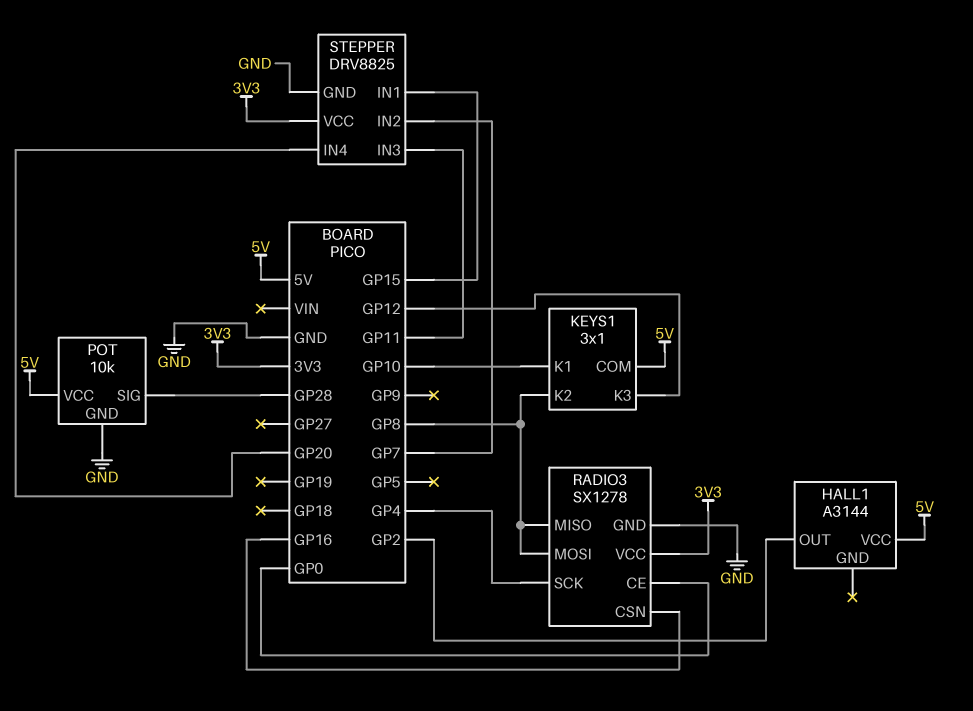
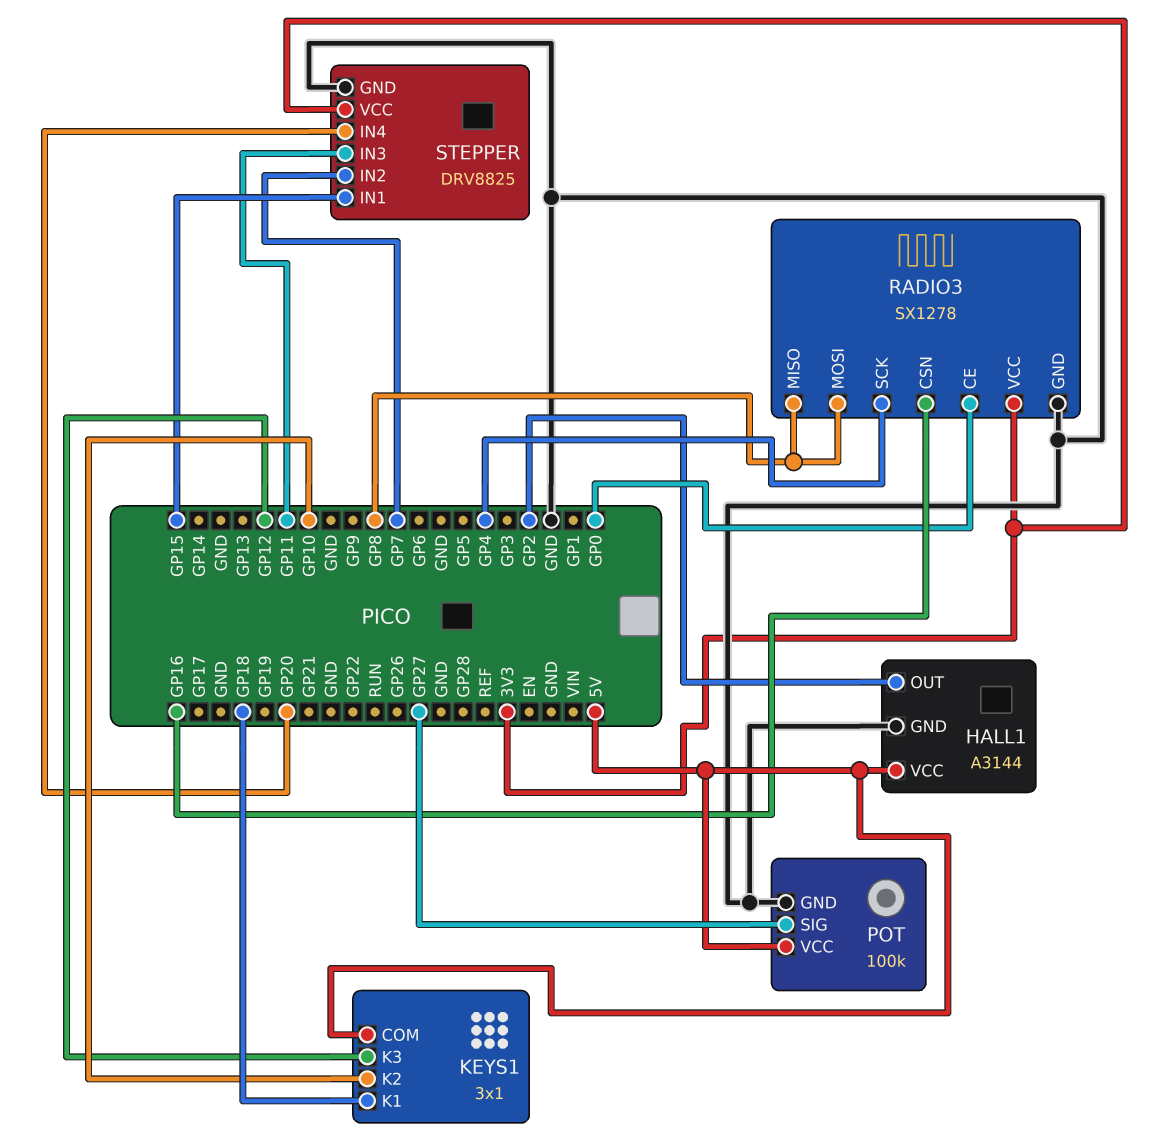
HALL1 pin GND: none -> GND
KEYS1 pin K1: GP10 -> GP18
KEYS1 pin K2: GP8 -> GP10
POT: 10k -> 100k
POT pin SIG: GP28 -> GP27

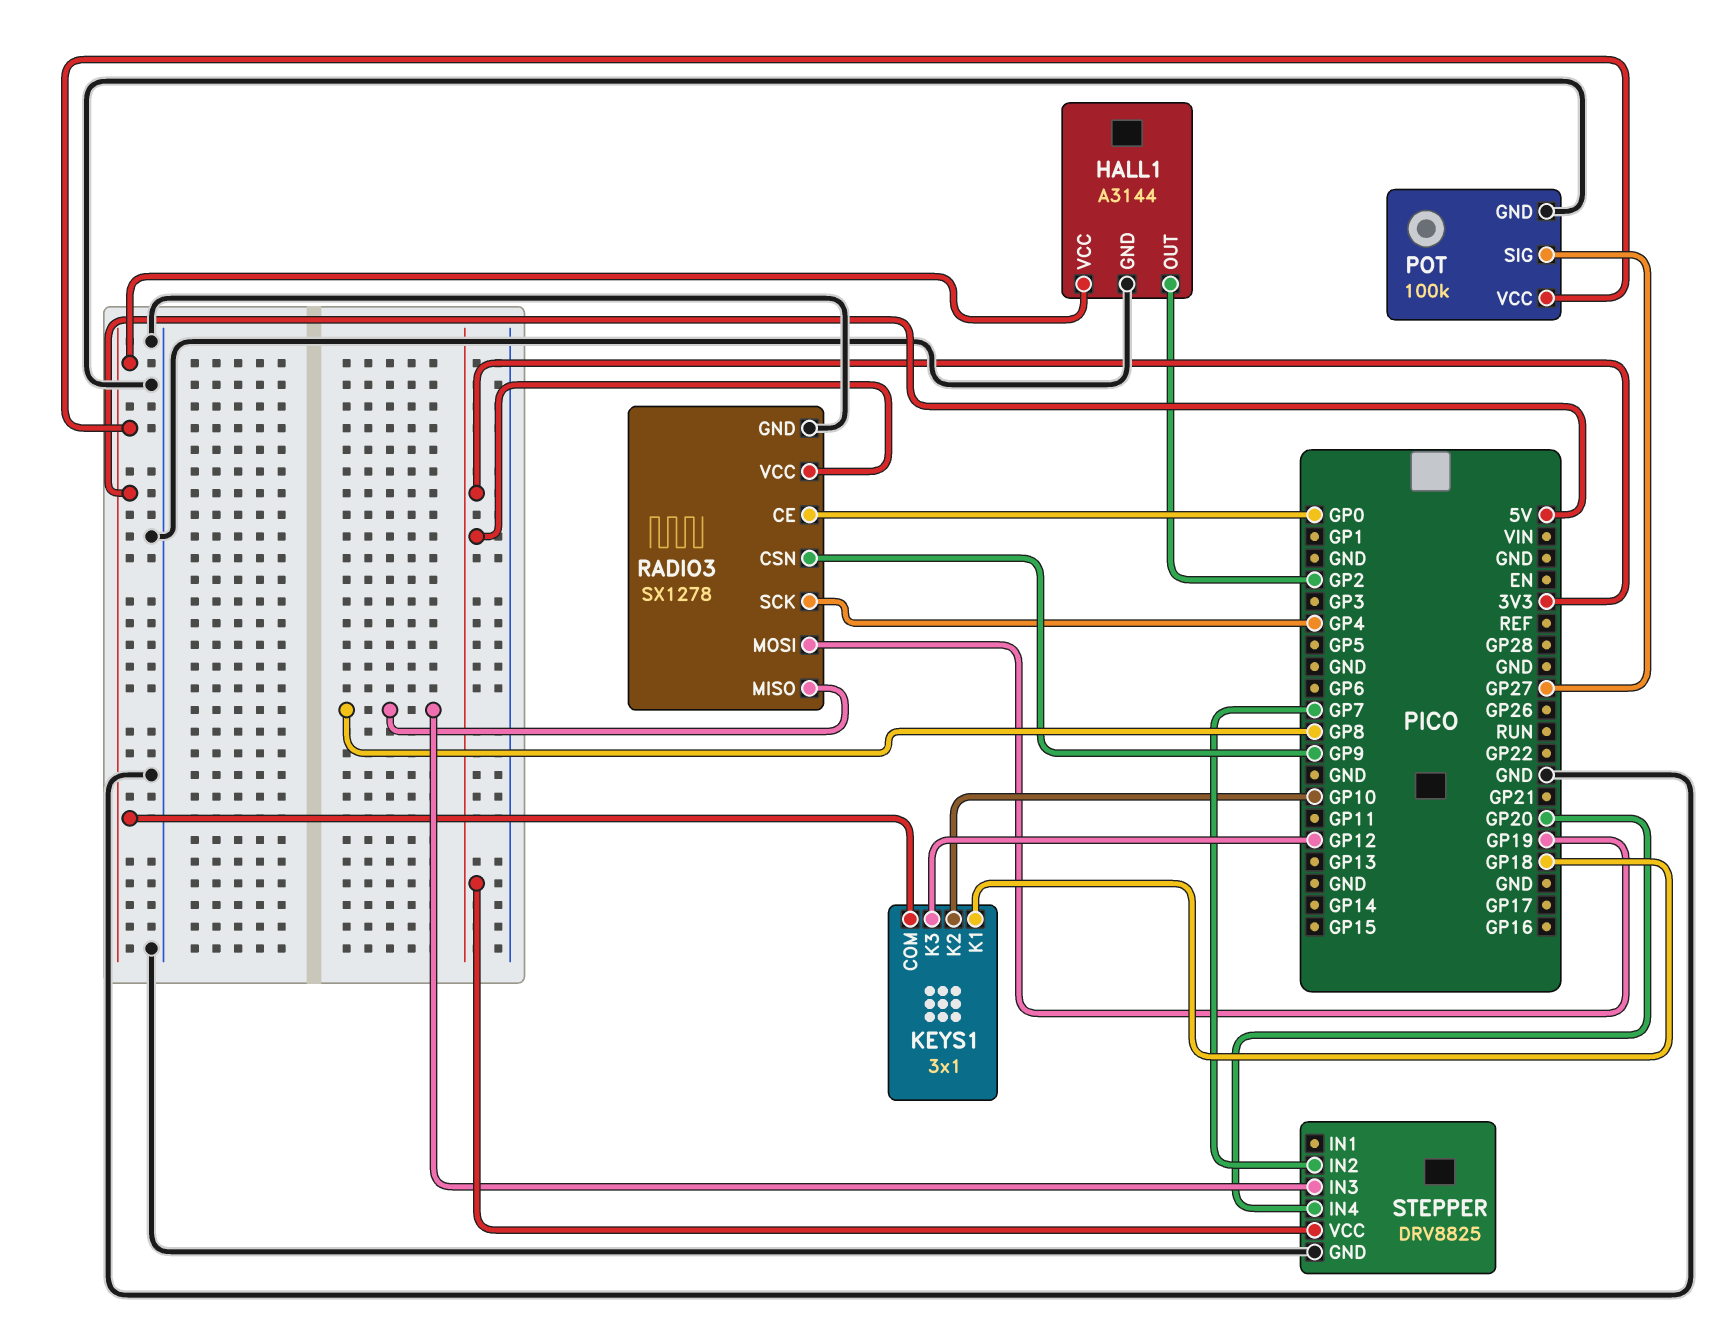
RADIO3 pin CSN: GP16 -> GP9
RADIO3 pin MOSI: GP8 -> GP19
STEPPER pin IN1: GP15 -> none
STEPPER pin IN3: GP11 -> GP8

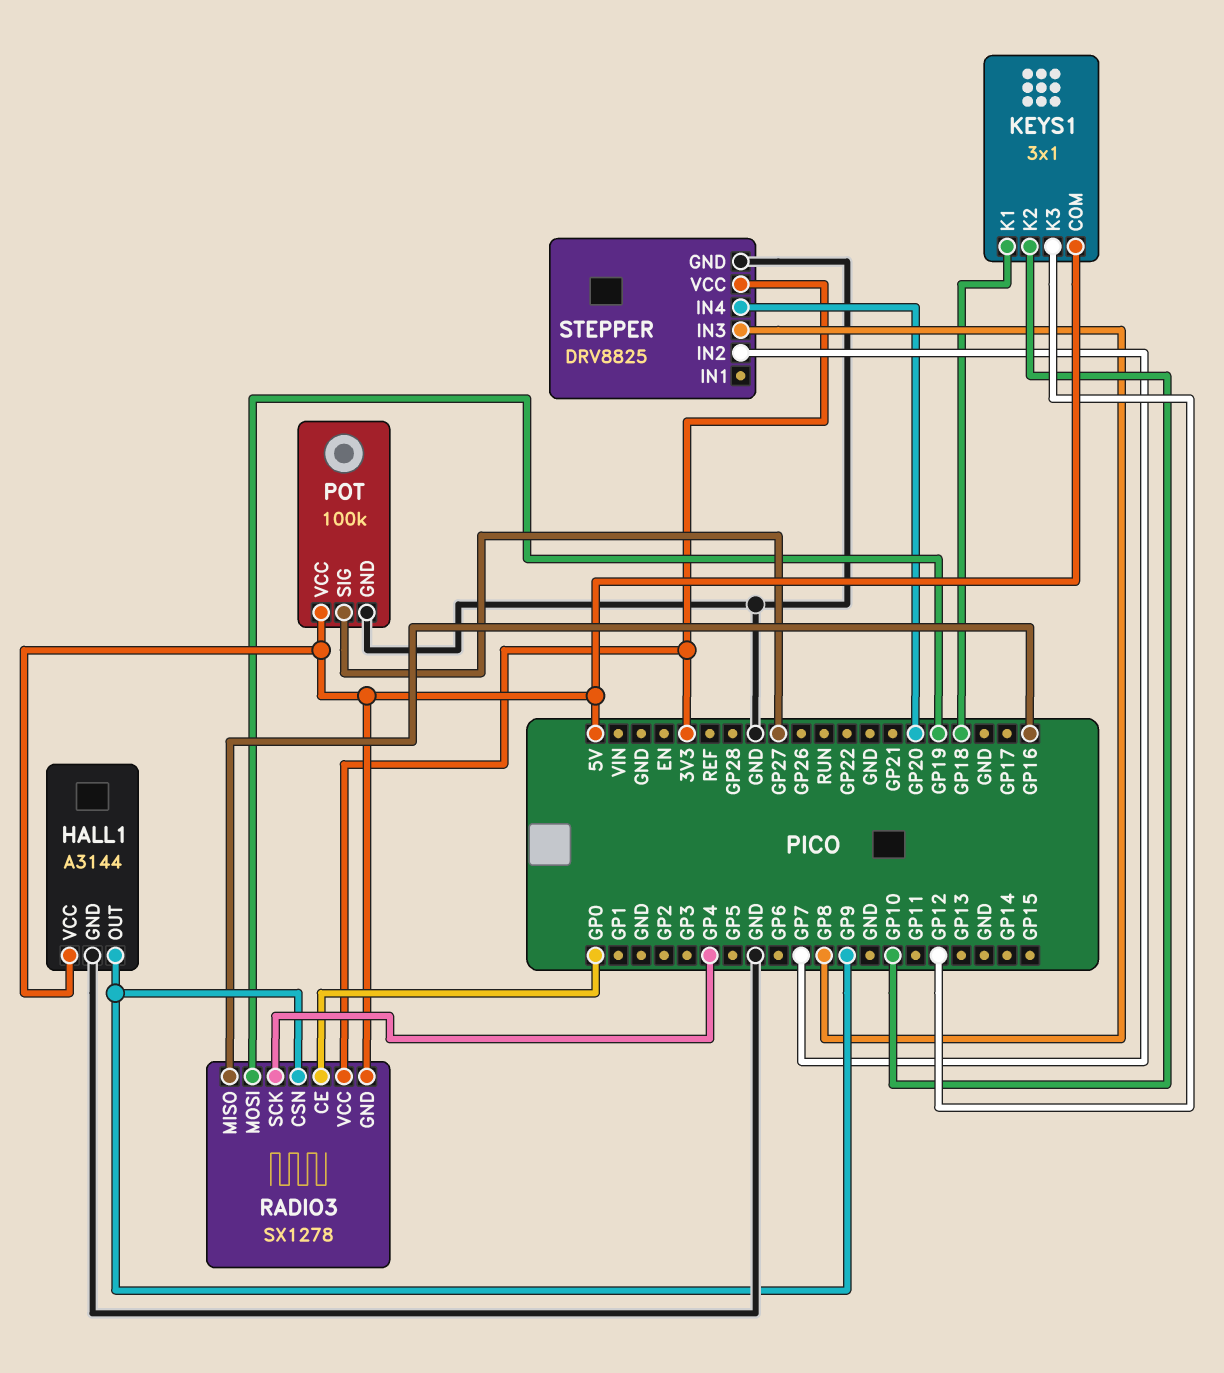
HALL1 pin OUT: GP2 -> GP9
RADIO3 pin GND: GND -> 5V
RADIO3 pin MISO: GP8 -> GP16

